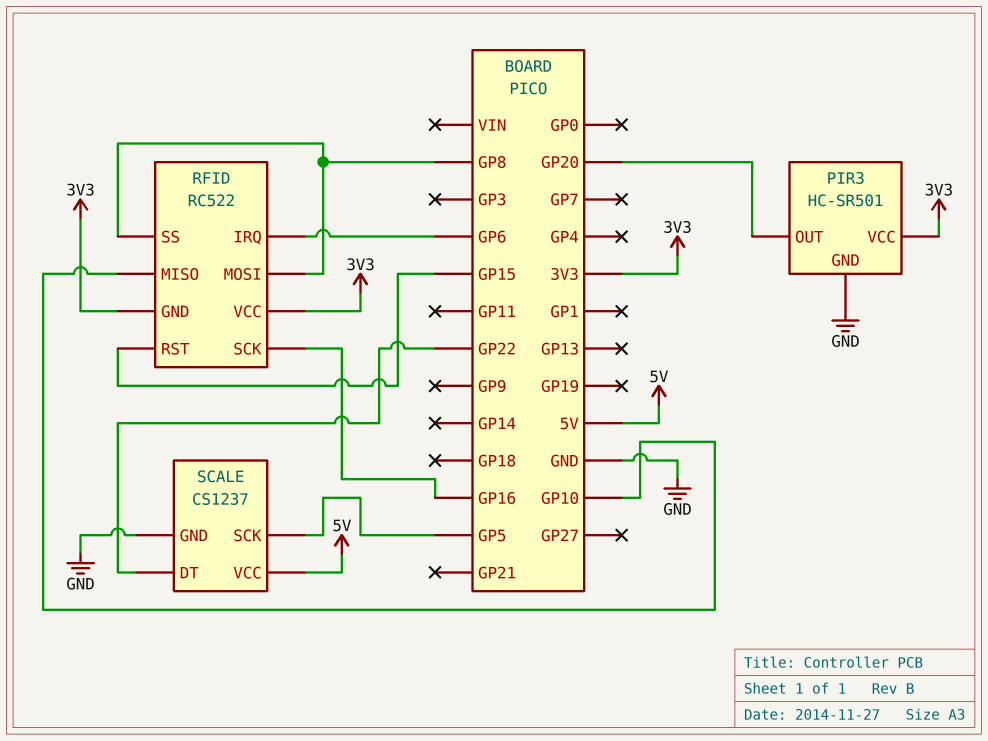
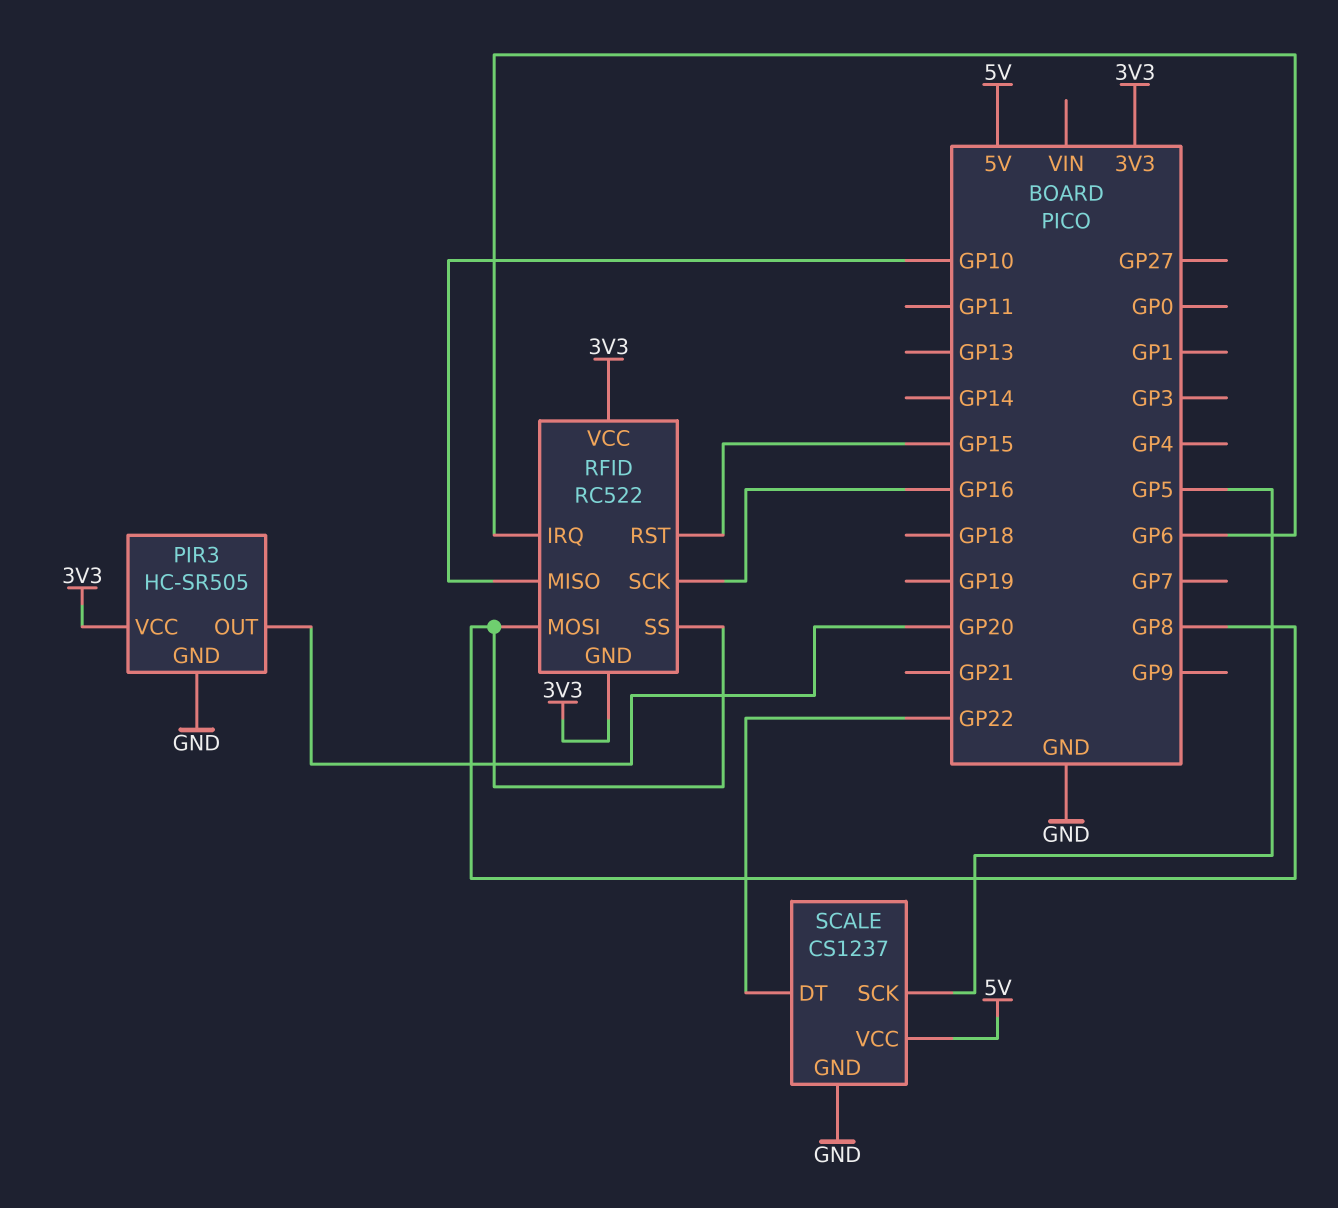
PIR3: HC-SR501 -> HC-SR505

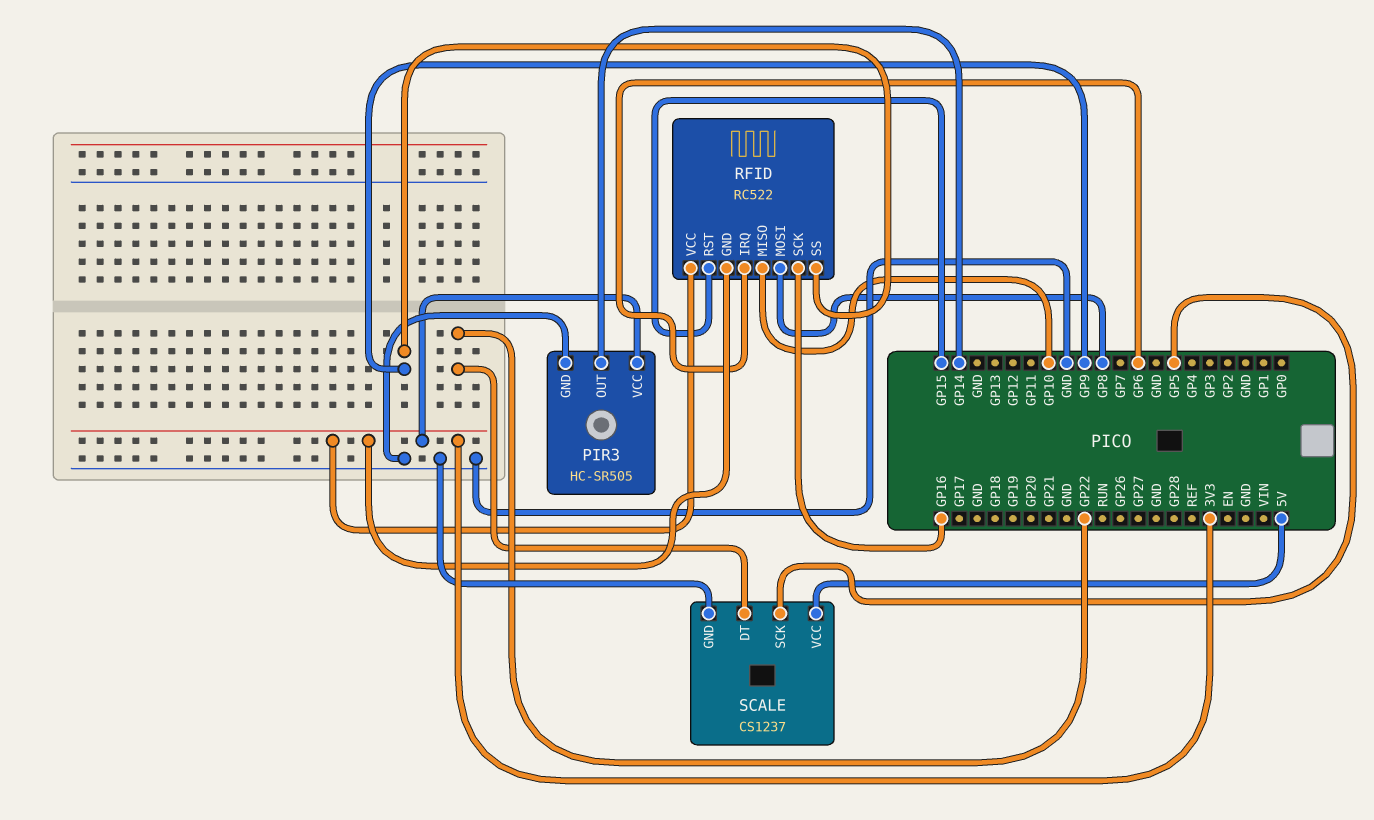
PIR3 pin OUT: GP20 -> GP14
RFID pin SS: GP8 -> GP9

